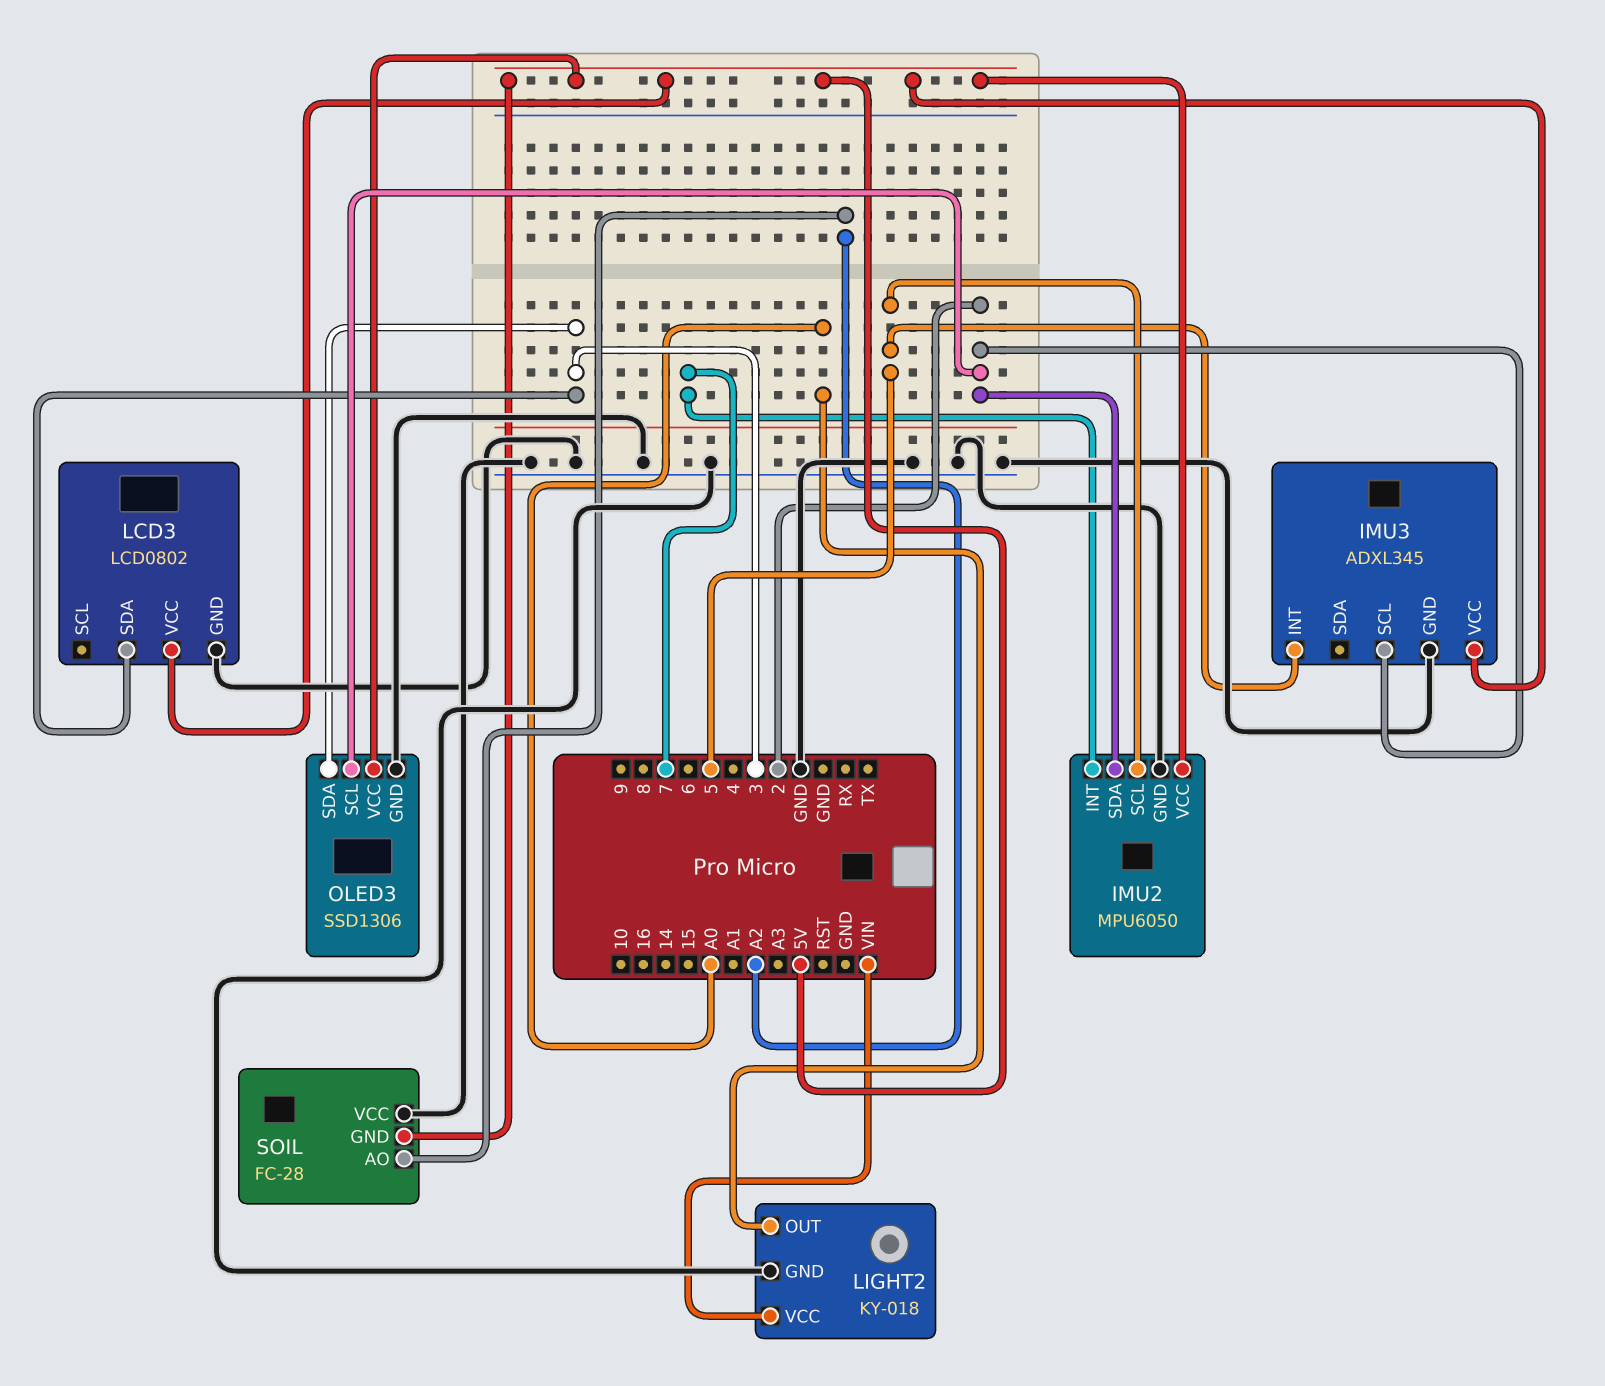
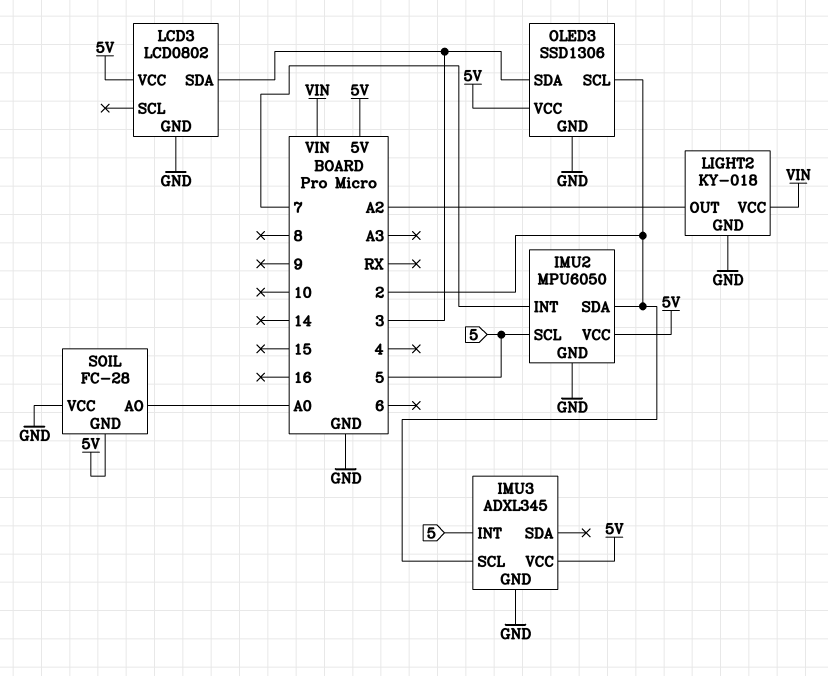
LIGHT2 pin OUT: A0 -> A2
SOIL pin AO: A2 -> A0

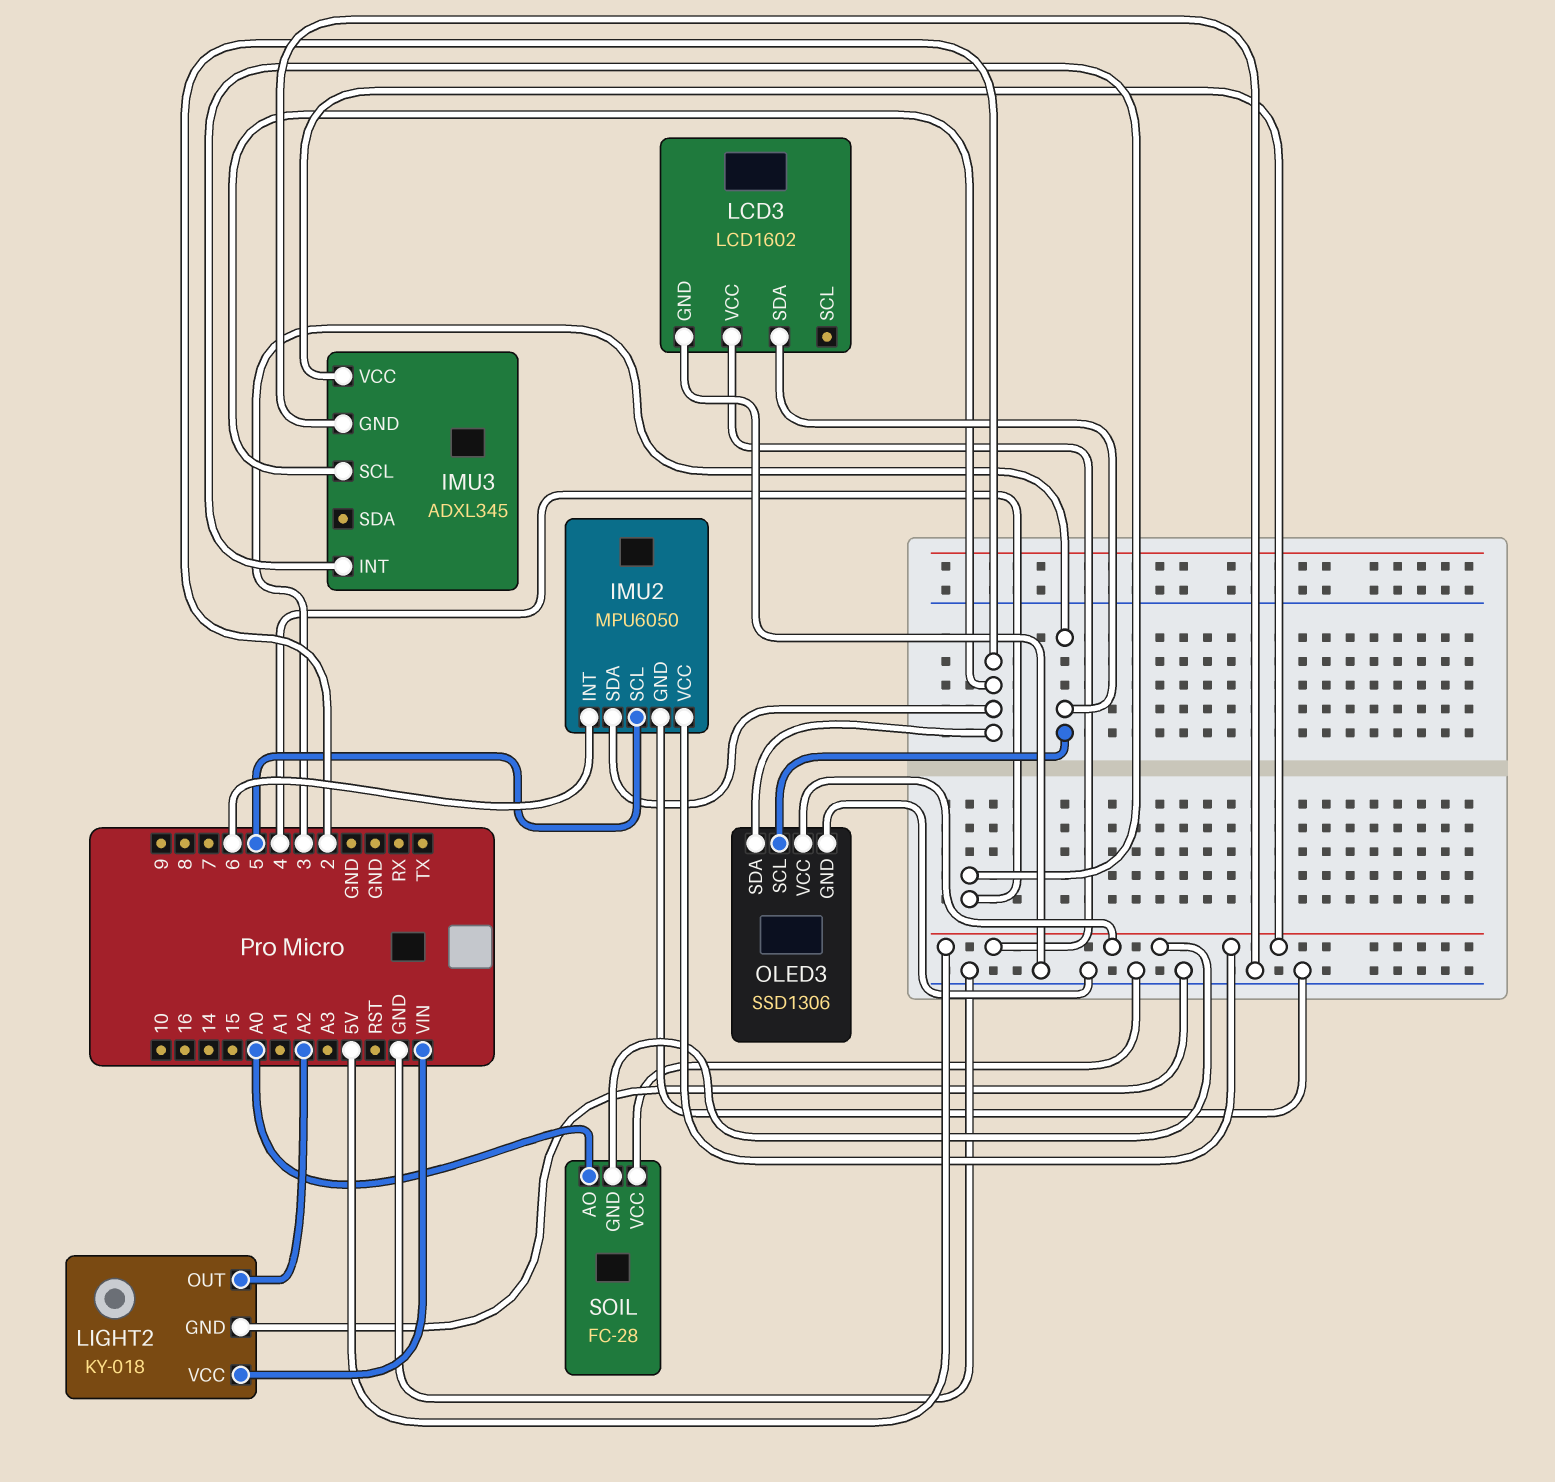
IMU2 pin INT: 7 -> 6
IMU3 pin INT: 5 -> 4
LCD3: LCD0802 -> LCD1602
OLED3 pin SCL: 2 -> 3
OLED3 pin SDA: 3 -> 2

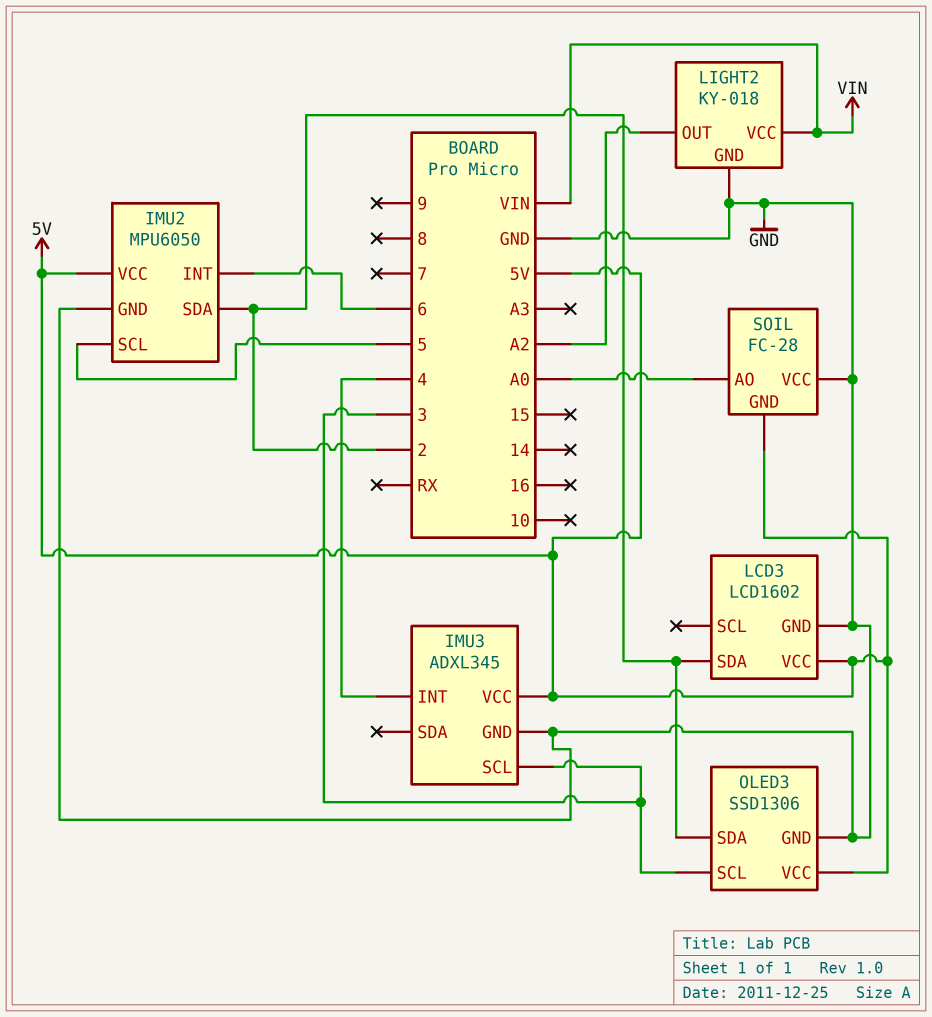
IMU3 pin SCL: 2 -> 3
LCD3 pin SDA: 3 -> 2

